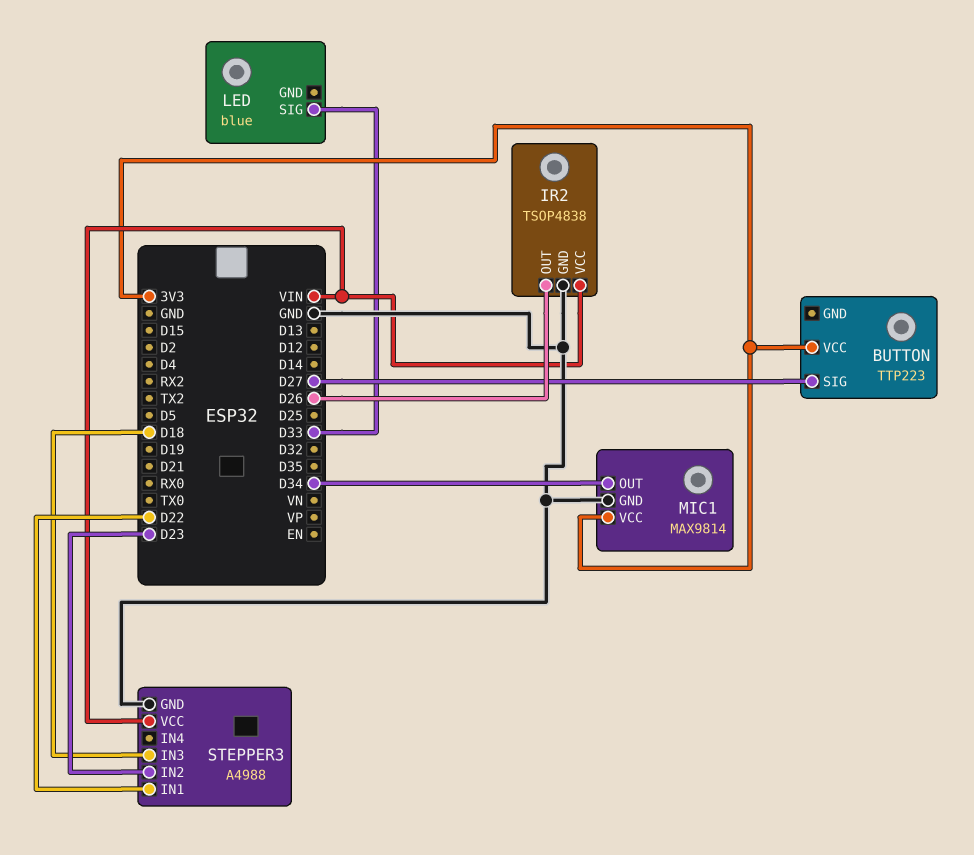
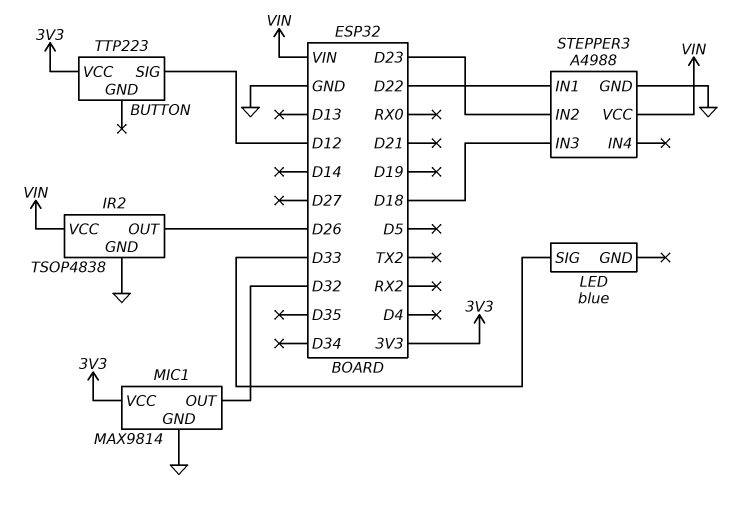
BUTTON pin SIG: D27 -> D12
MIC1 pin OUT: D34 -> D32

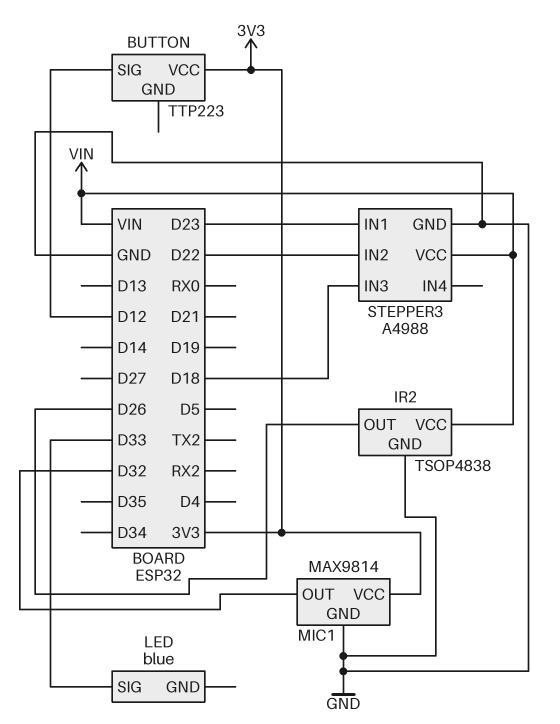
STEPPER3 pin IN1: D22 -> D23
STEPPER3 pin IN2: D23 -> D22

